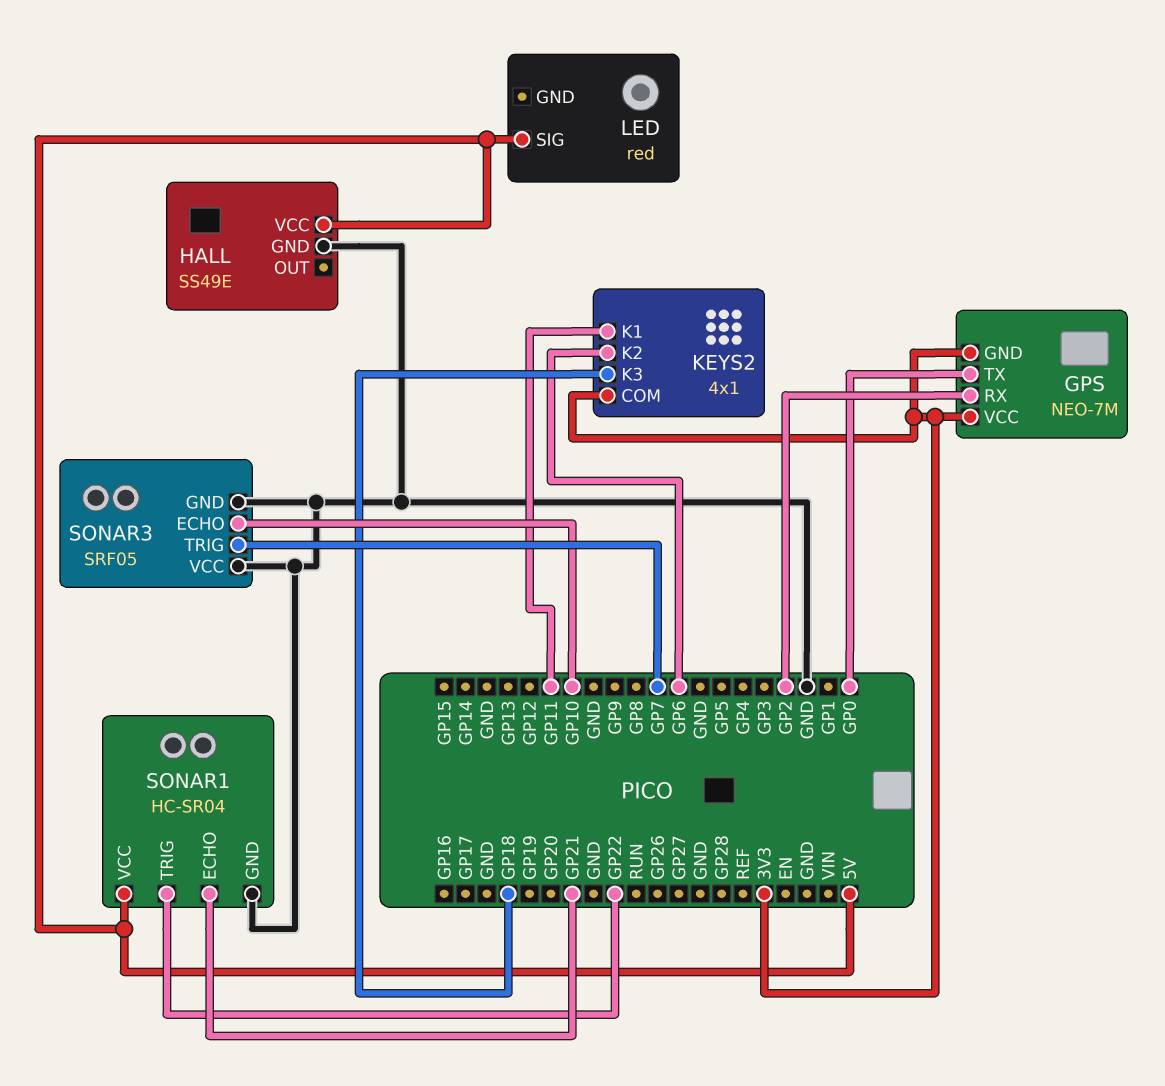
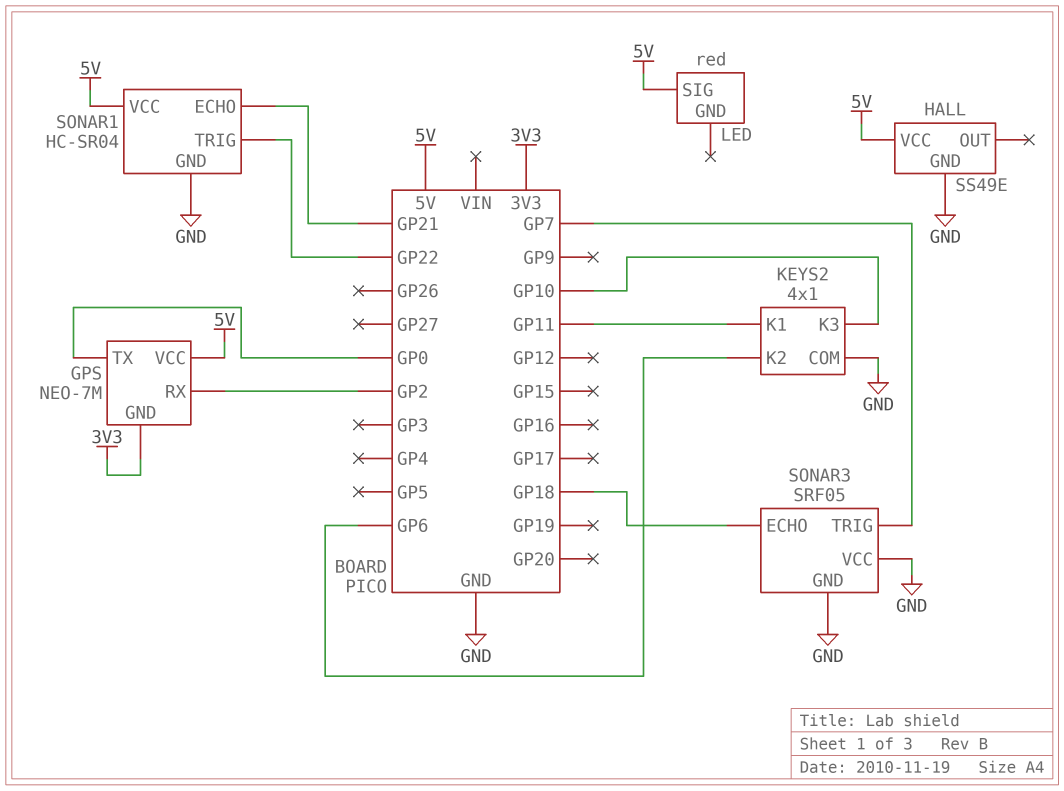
GPS pin VCC: 3V3 -> 5V
KEYS2 pin COM: 3V3 -> GND
KEYS2 pin K3: GP18 -> GP10
SONAR3 pin ECHO: GP10 -> GP18

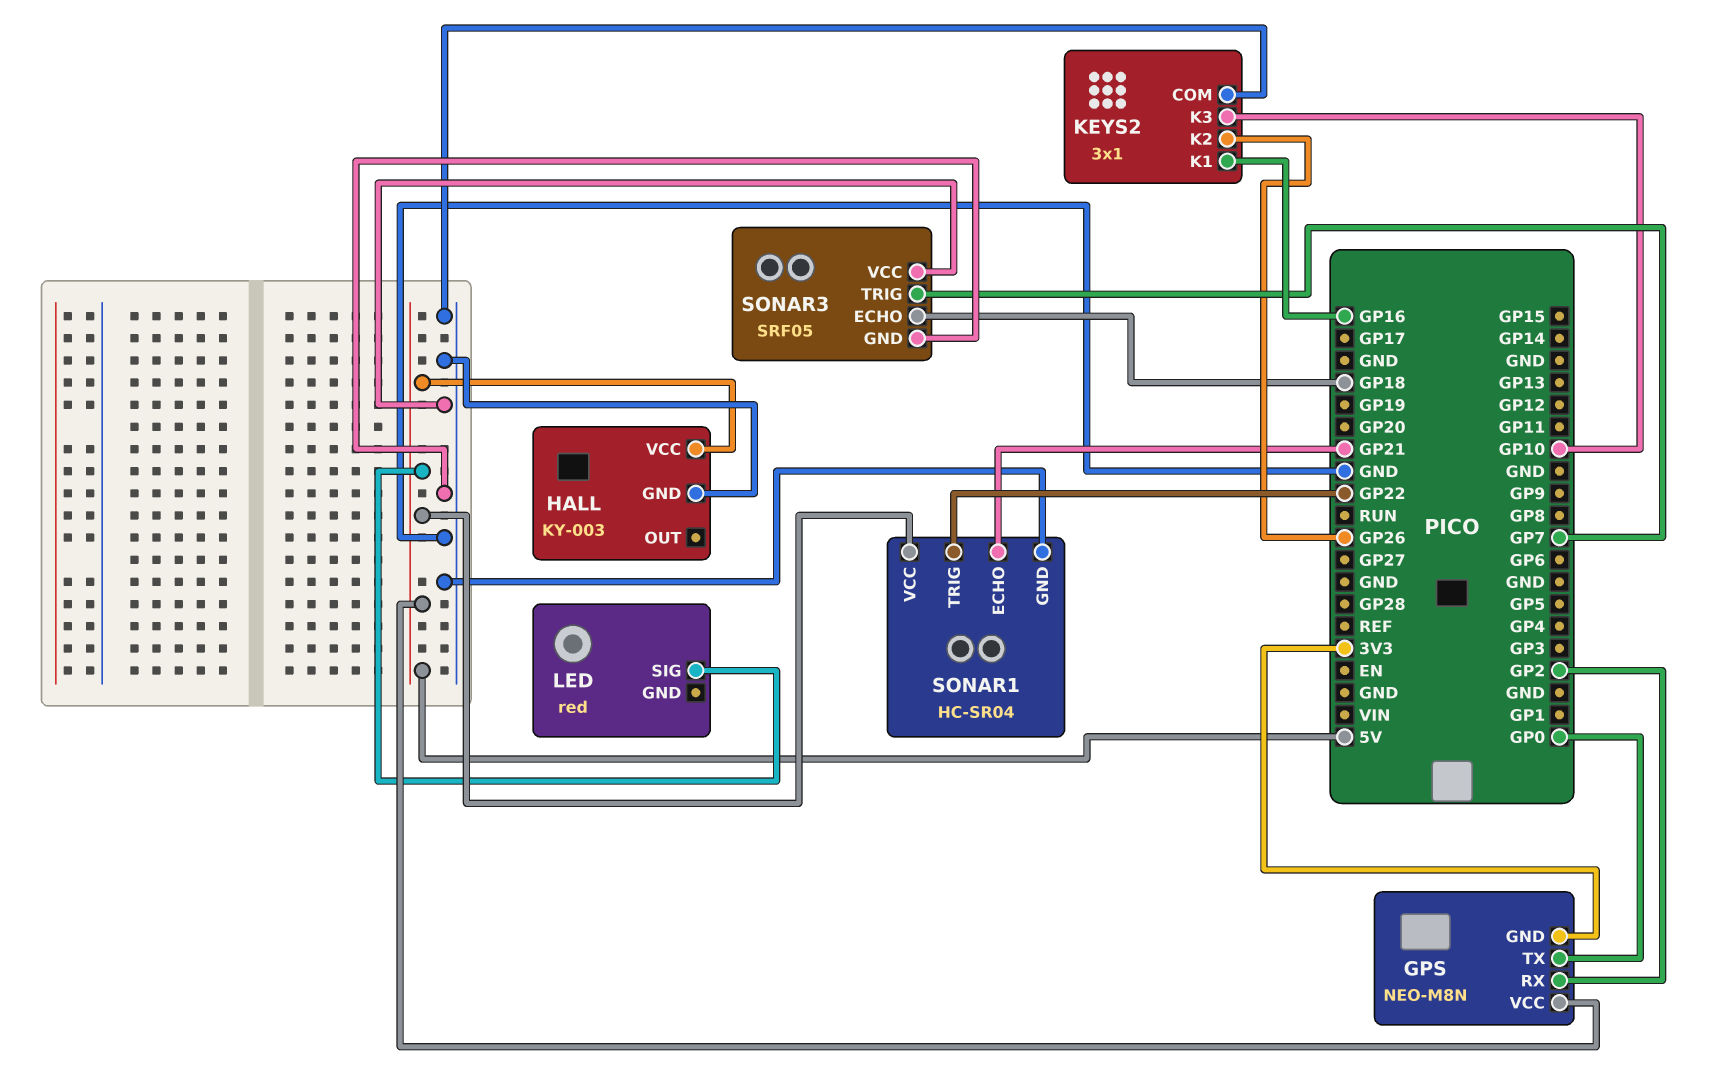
GPS: NEO-7M -> NEO-M8N
HALL: SS49E -> KY-003
KEYS2: 4x1 -> 3x1
KEYS2 pin K1: GP11 -> GP16
KEYS2 pin K2: GP6 -> GP26

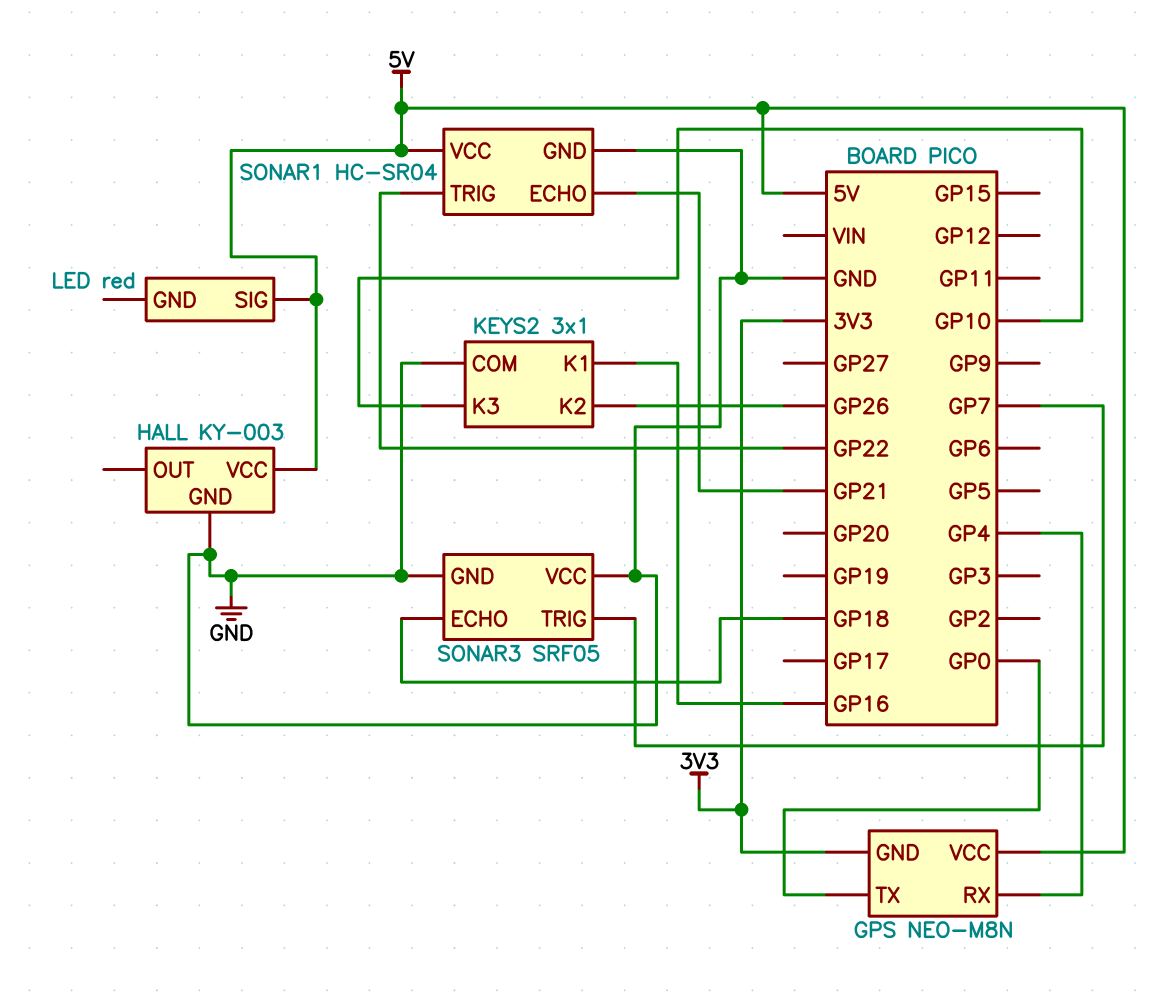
GPS pin RX: GP2 -> GP4

